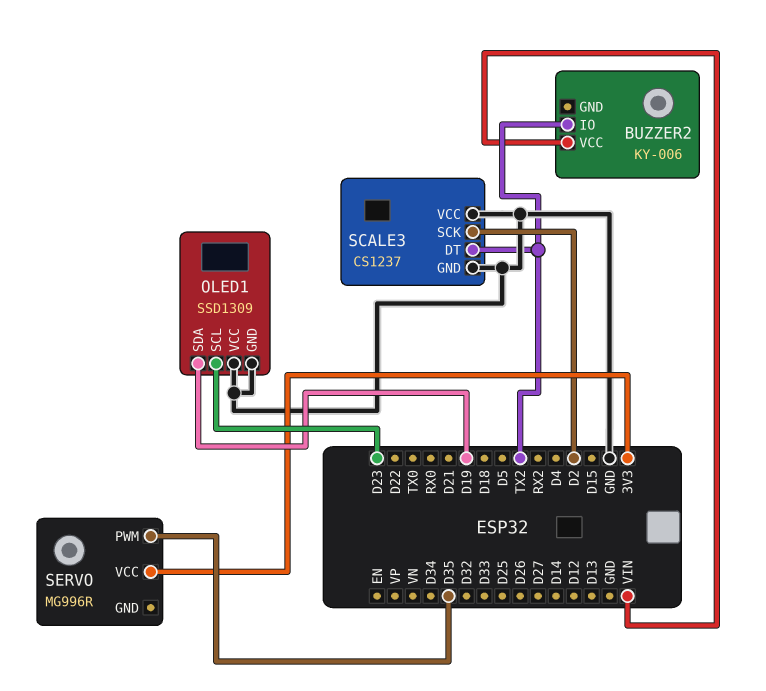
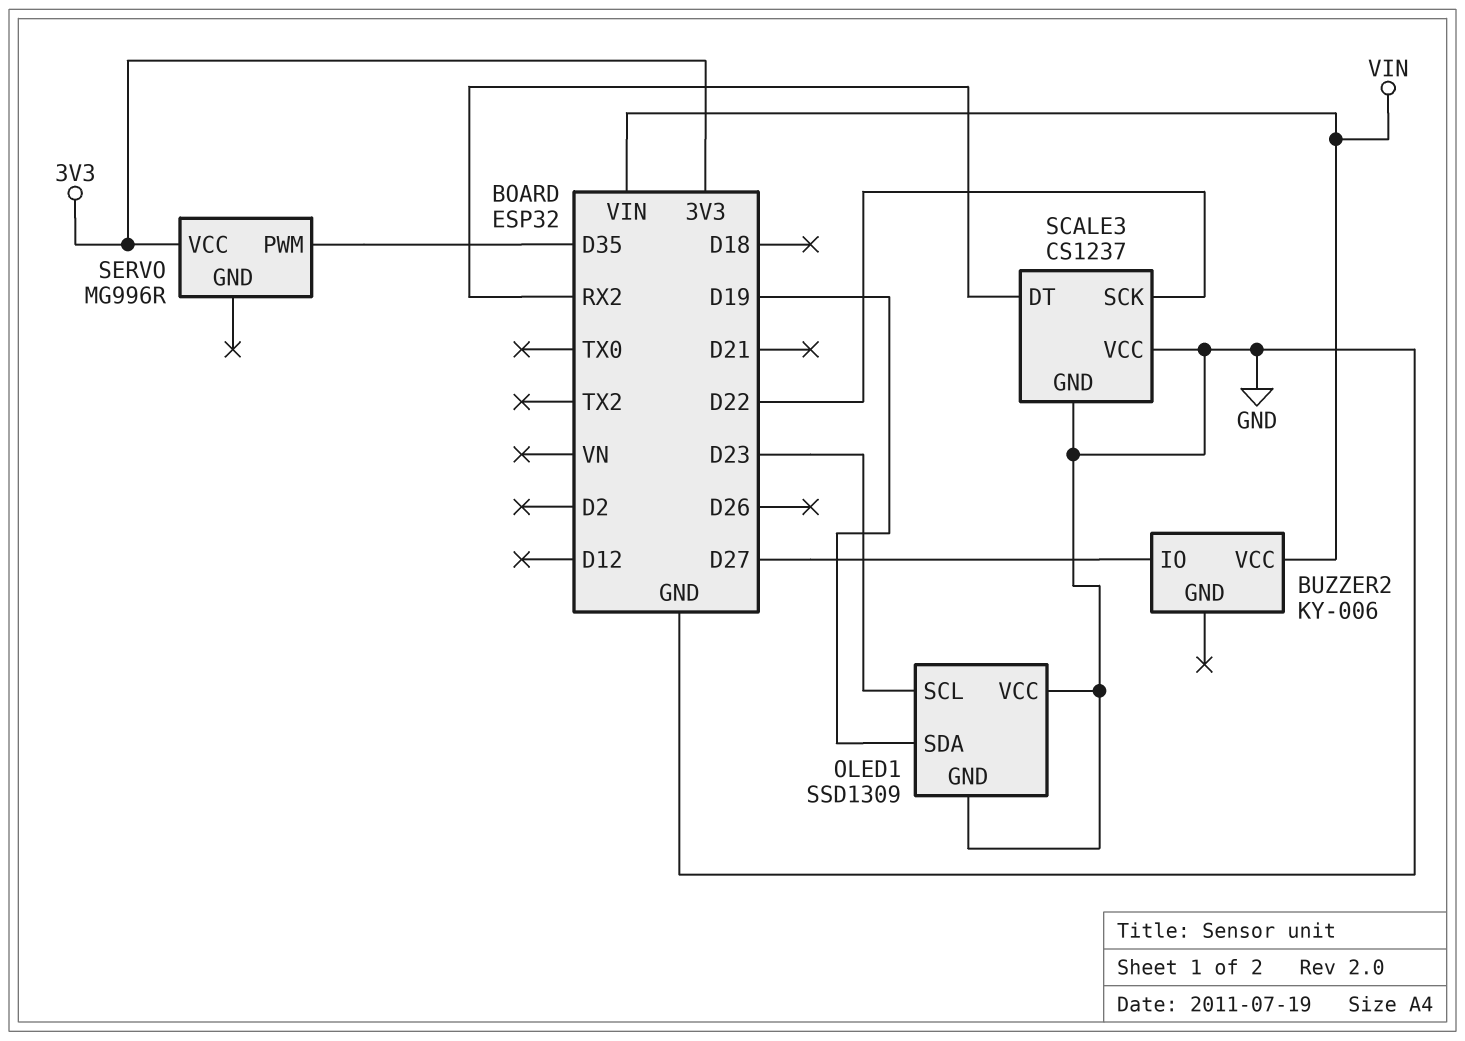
BUZZER2 pin IO: TX2 -> D27
SCALE3 pin DT: TX2 -> RX2
SCALE3 pin SCK: D2 -> D22

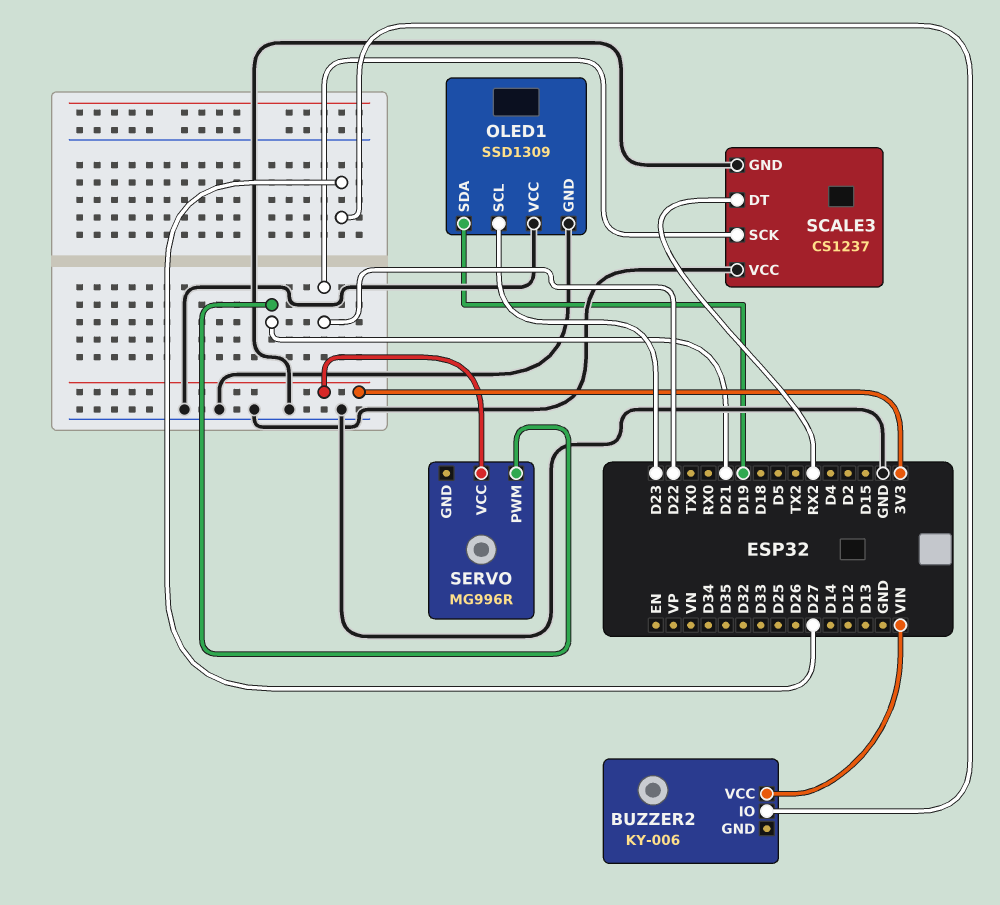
SERVO pin PWM: D35 -> D21

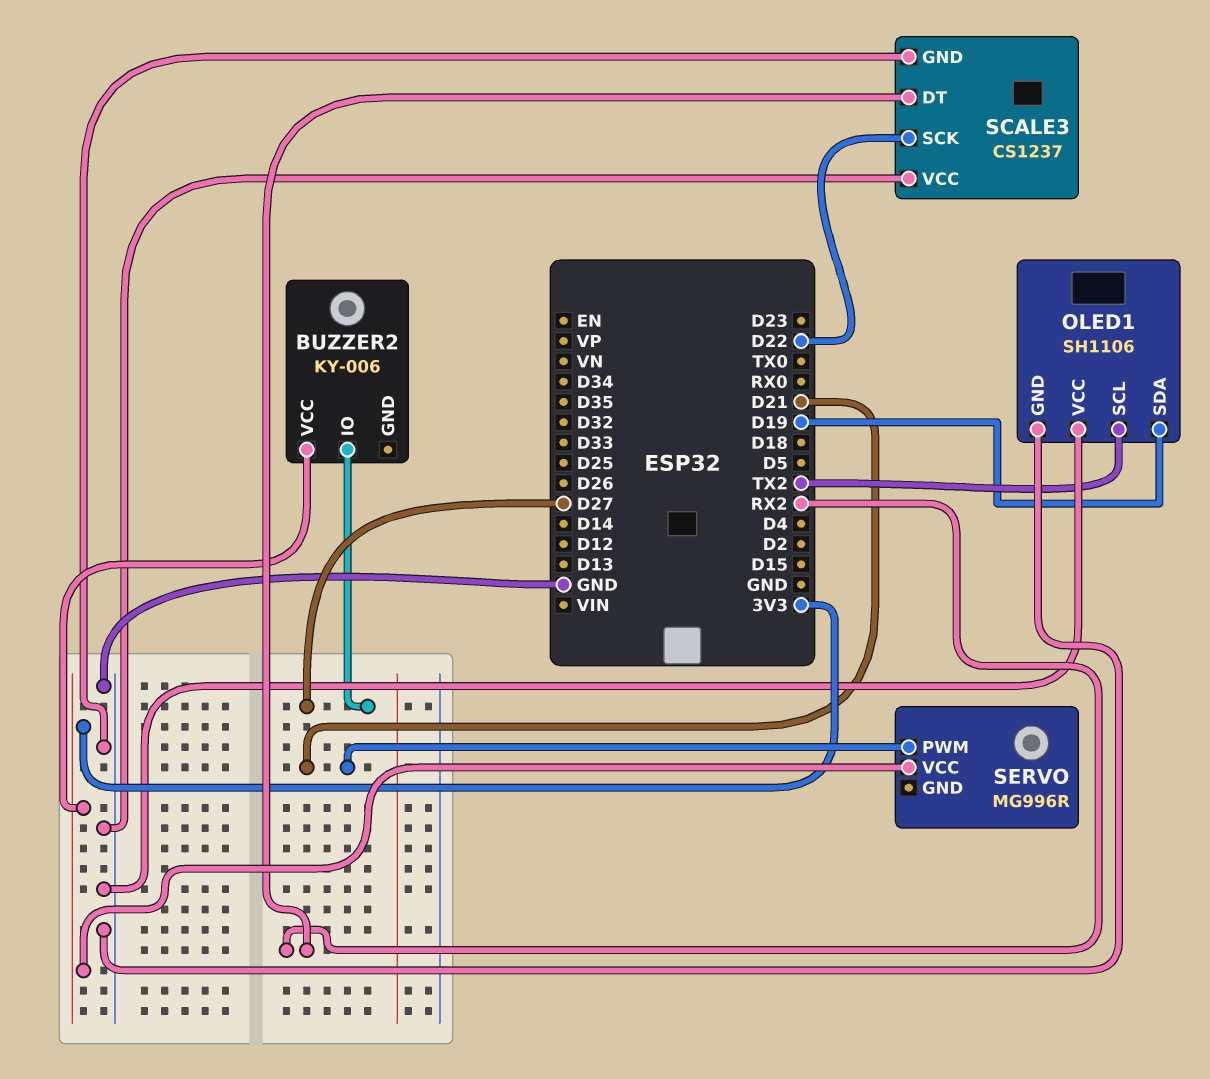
BUZZER2 pin VCC: VIN -> 3V3
OLED1: SSD1309 -> SH1106
OLED1 pin SCL: D23 -> TX2

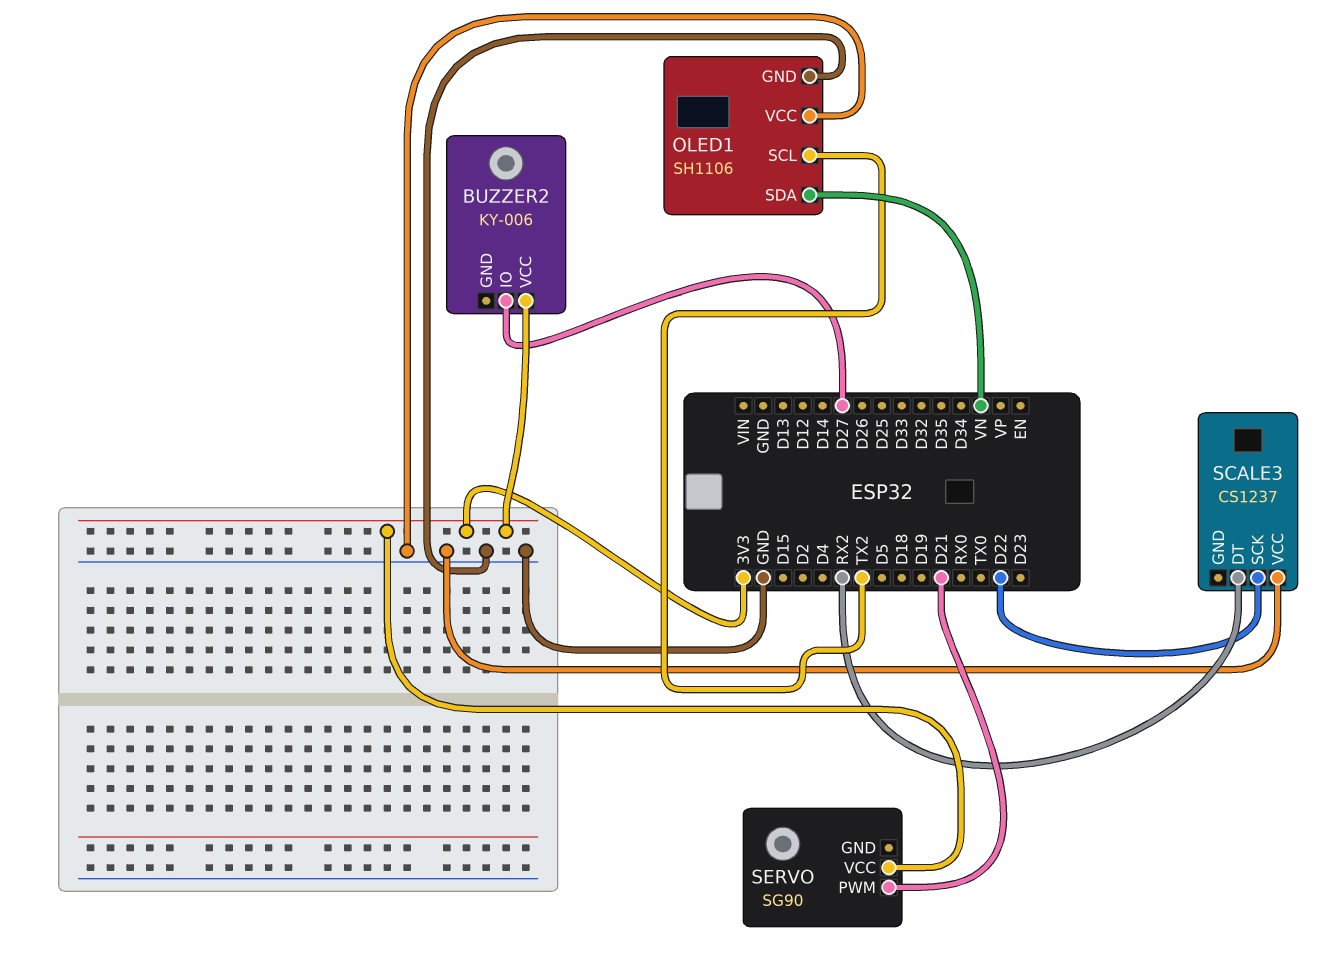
OLED1 pin SDA: D19 -> VN
SCALE3 pin GND: GND -> none
SERVO: MG996R -> SG90

